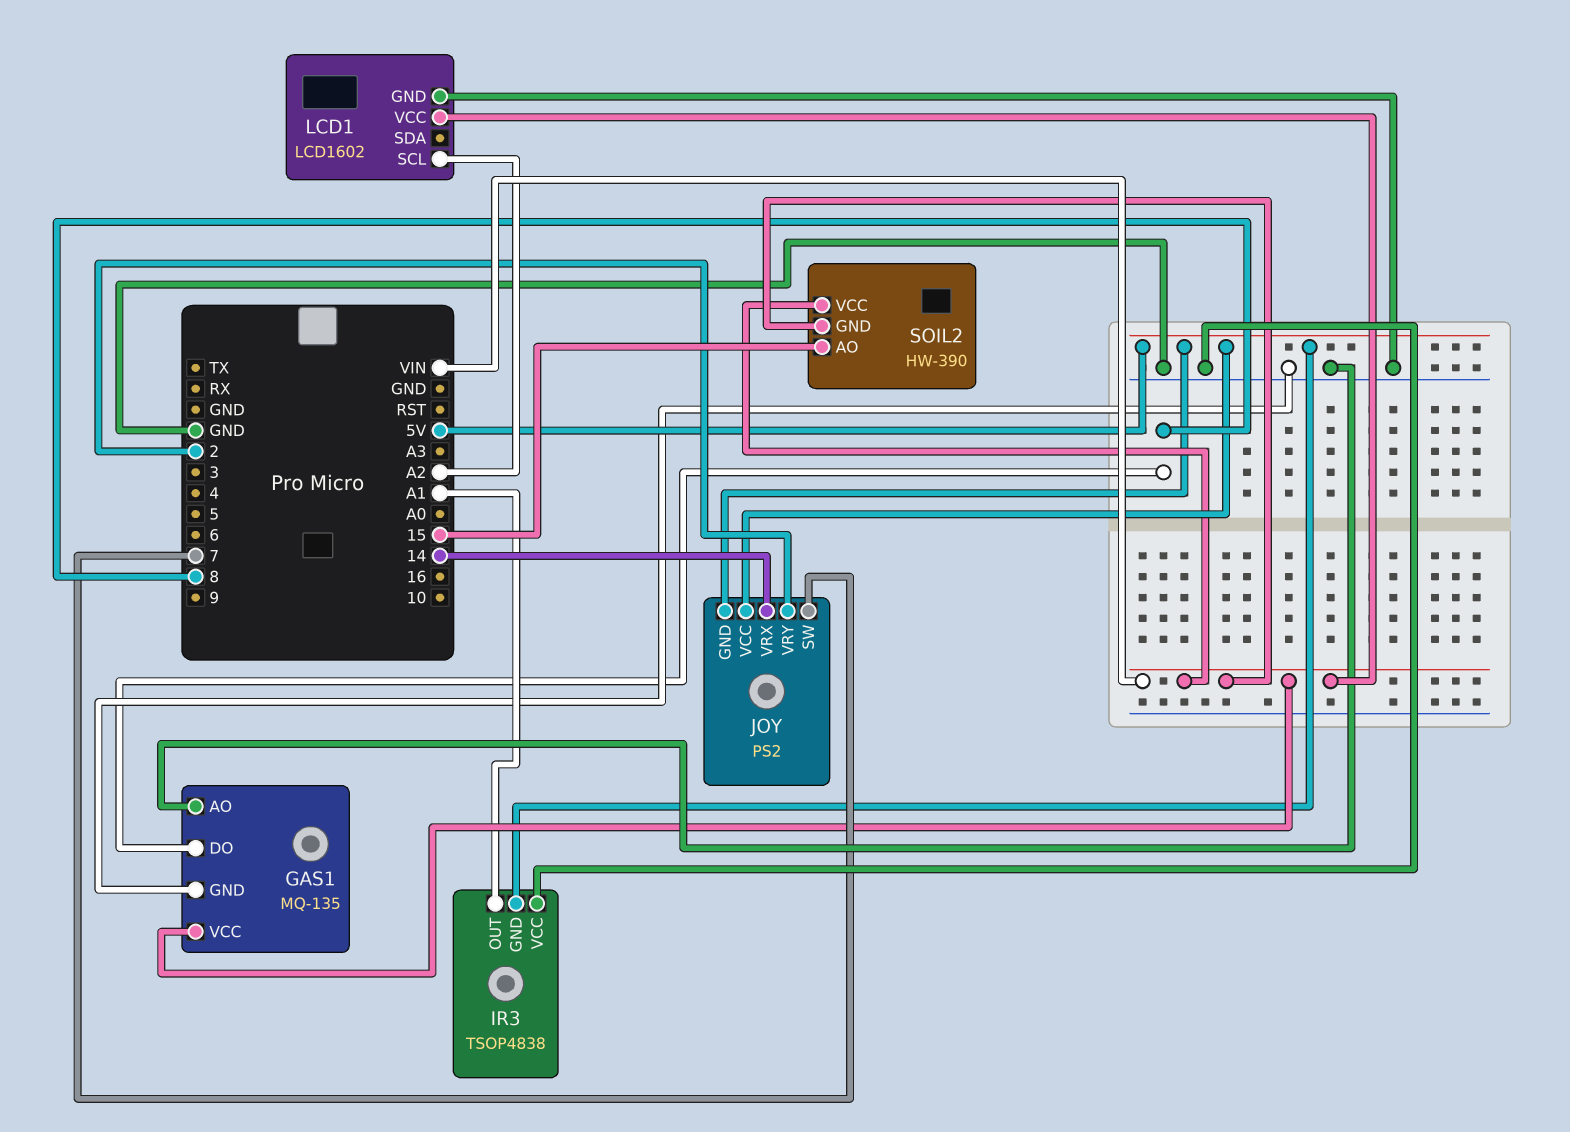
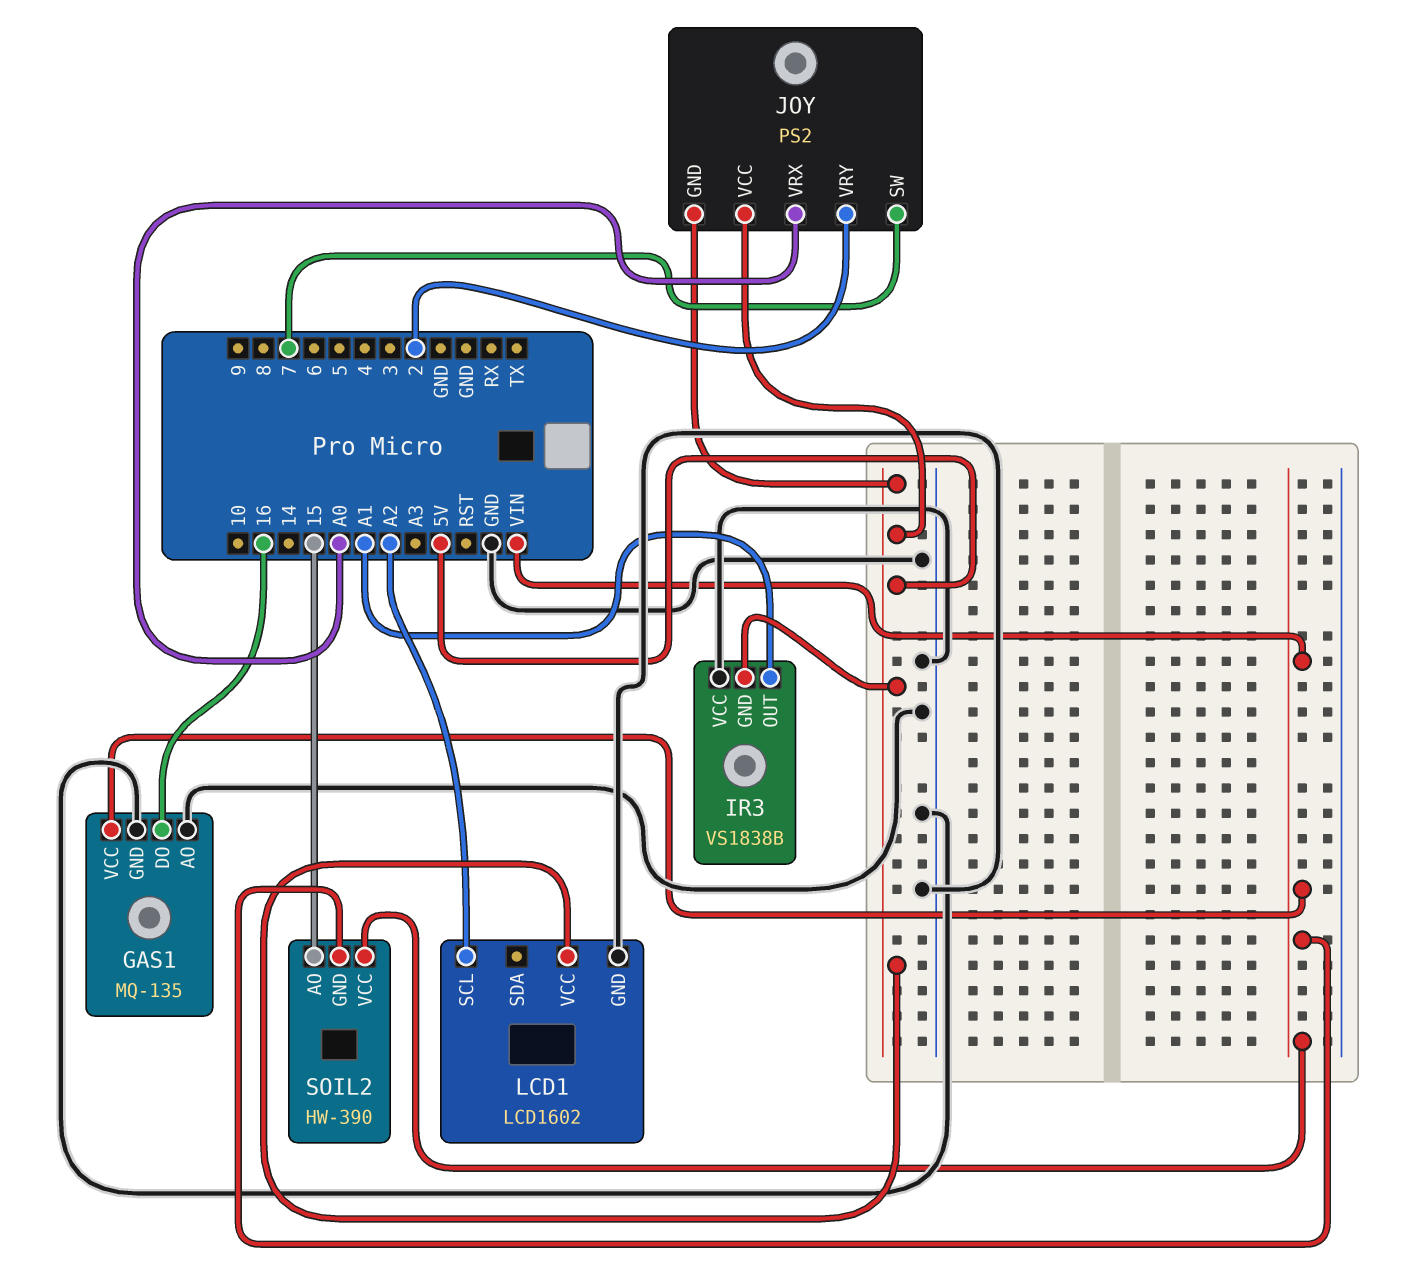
GAS1 pin DO: 8 -> 16
IR3: TSOP4838 -> VS1838B
JOY pin VRX: 14 -> A0
LCD1 pin VCC: VIN -> 5V

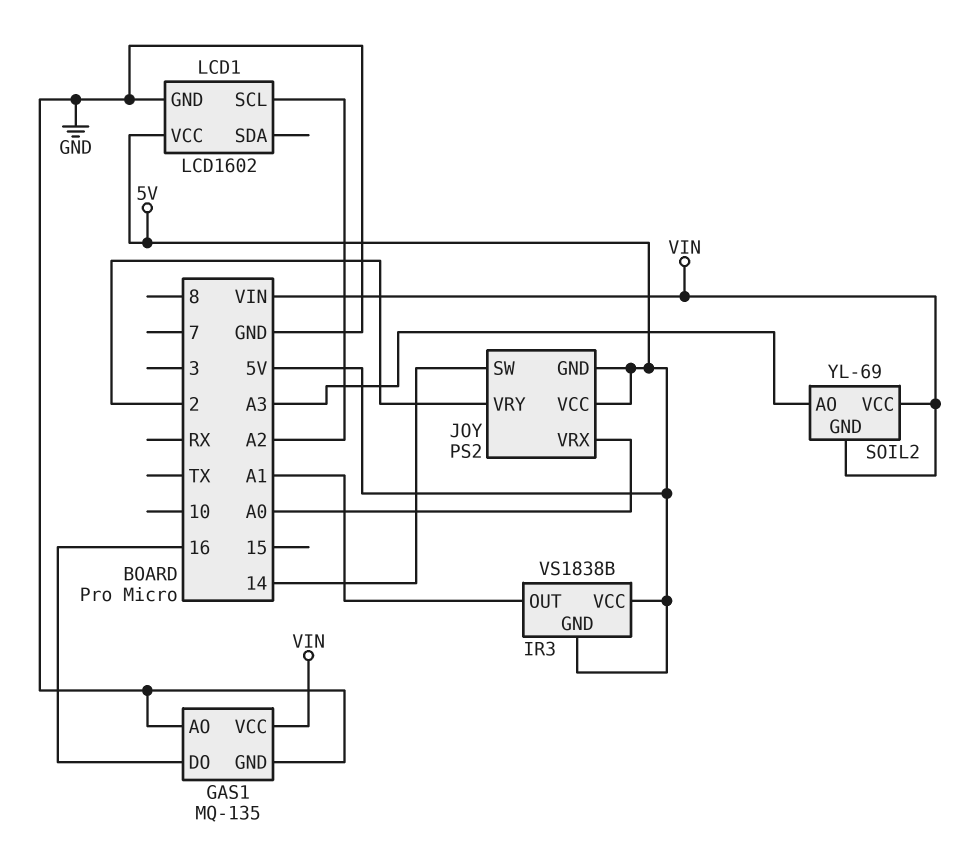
IR3 pin VCC: GND -> 5V
JOY pin SW: 7 -> 14
SOIL2: HW-390 -> YL-69
SOIL2 pin AO: 15 -> A3

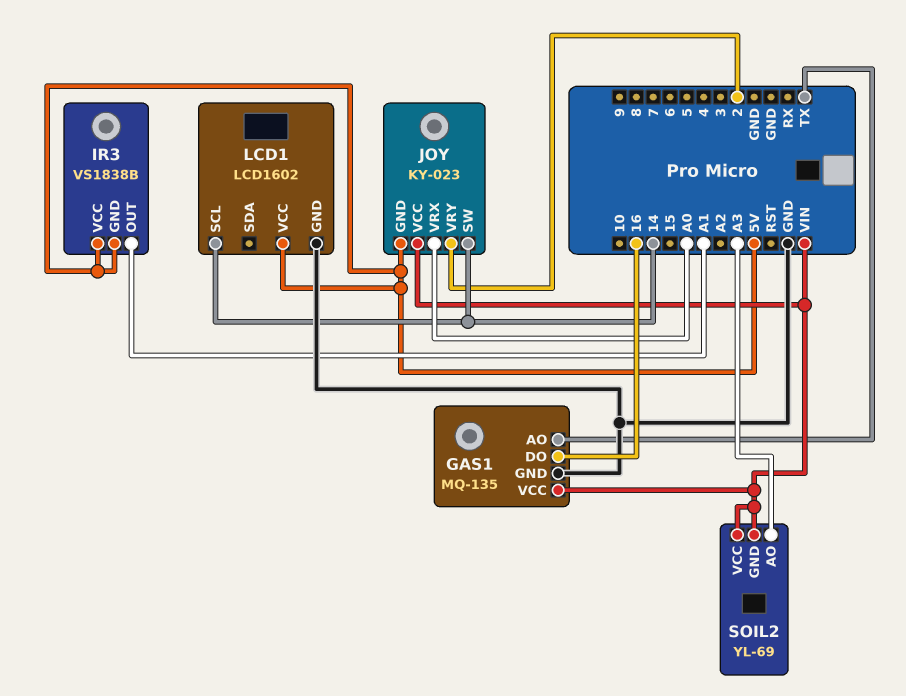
GAS1 pin AO: GND -> TX
JOY: PS2 -> KY-023
JOY pin VCC: 5V -> VIN
LCD1 pin SCL: A2 -> 14

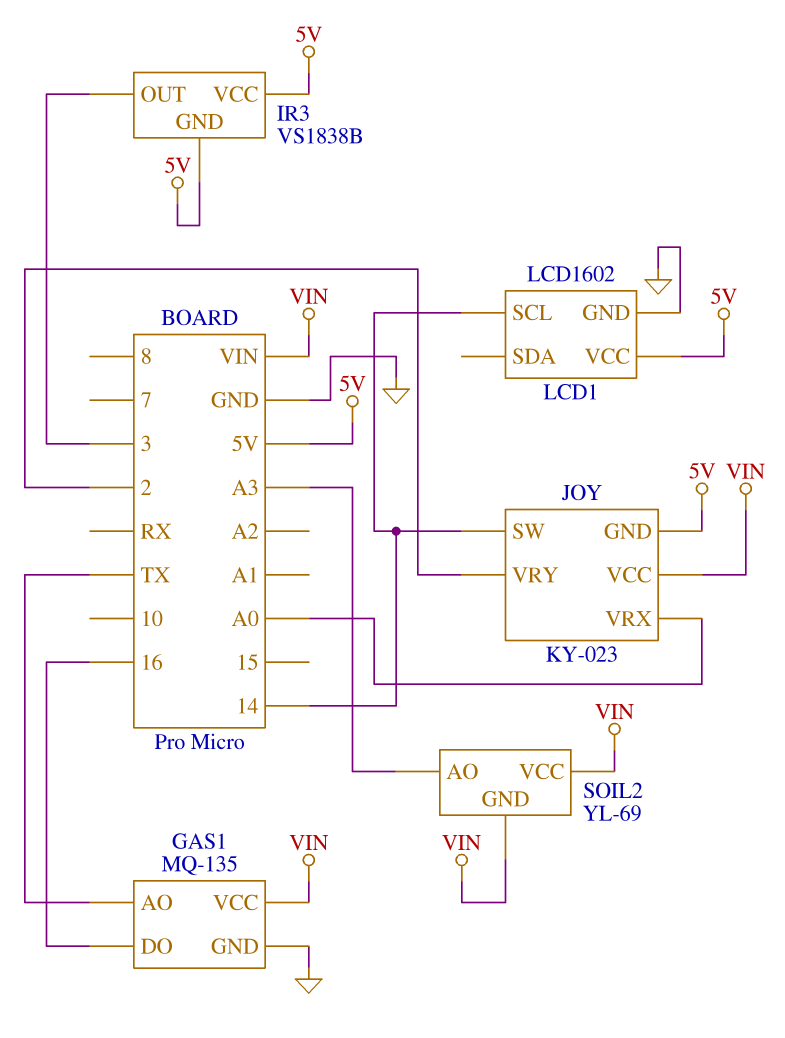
IR3 pin OUT: A1 -> 3

